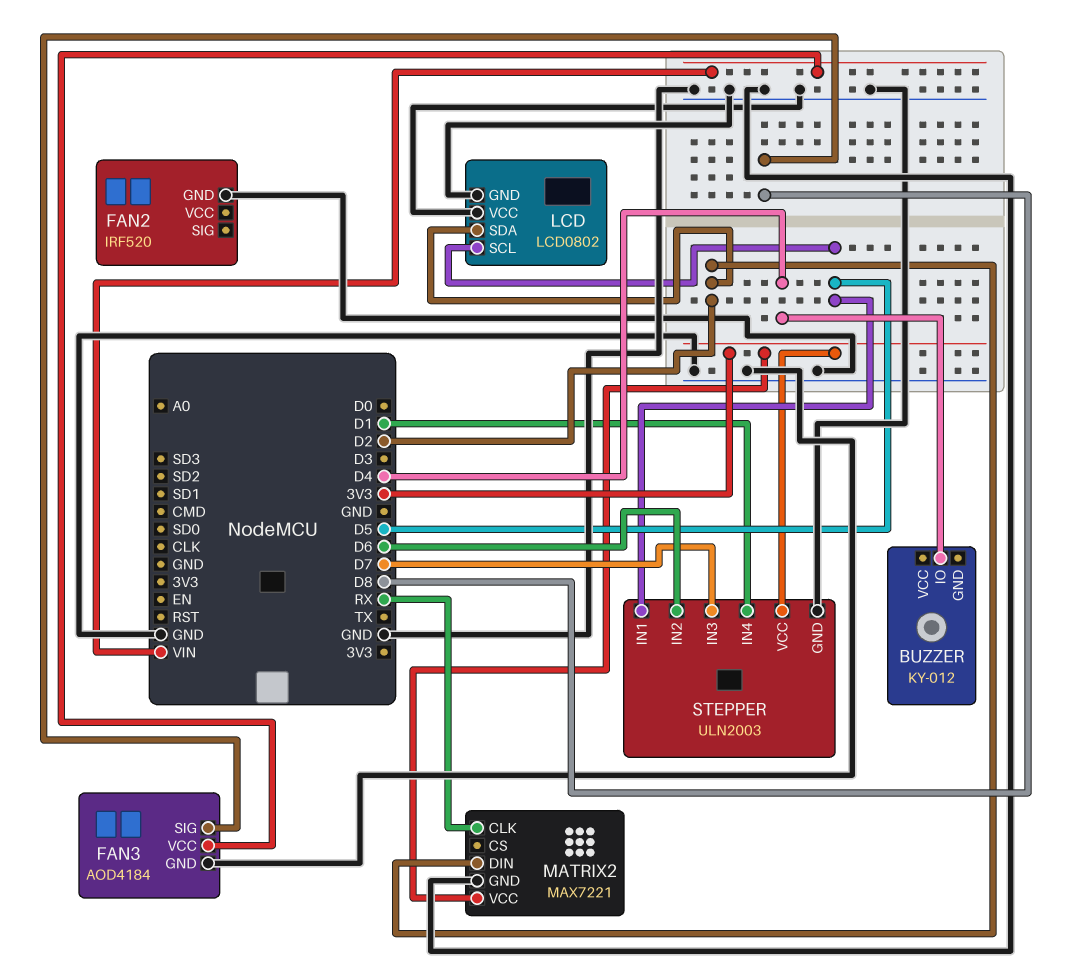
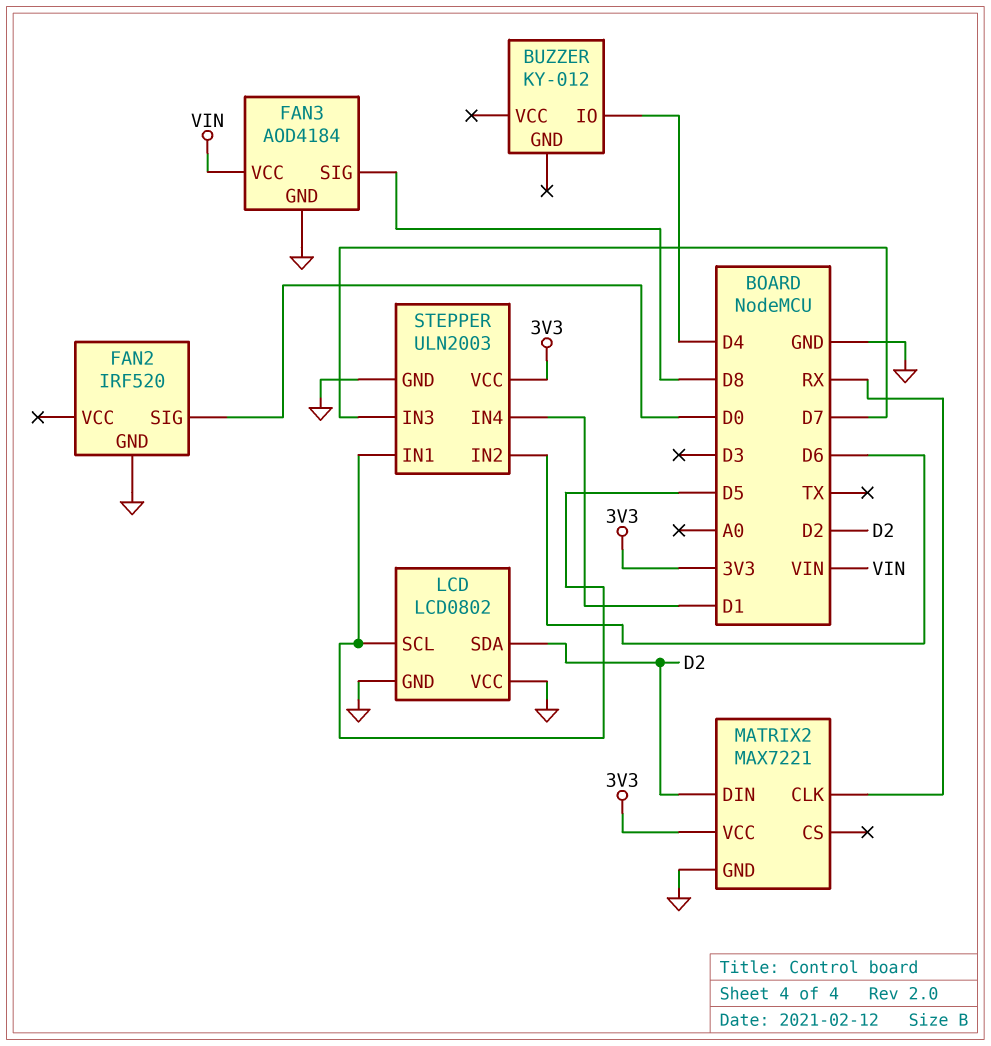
FAN2 pin SIG: none -> D0

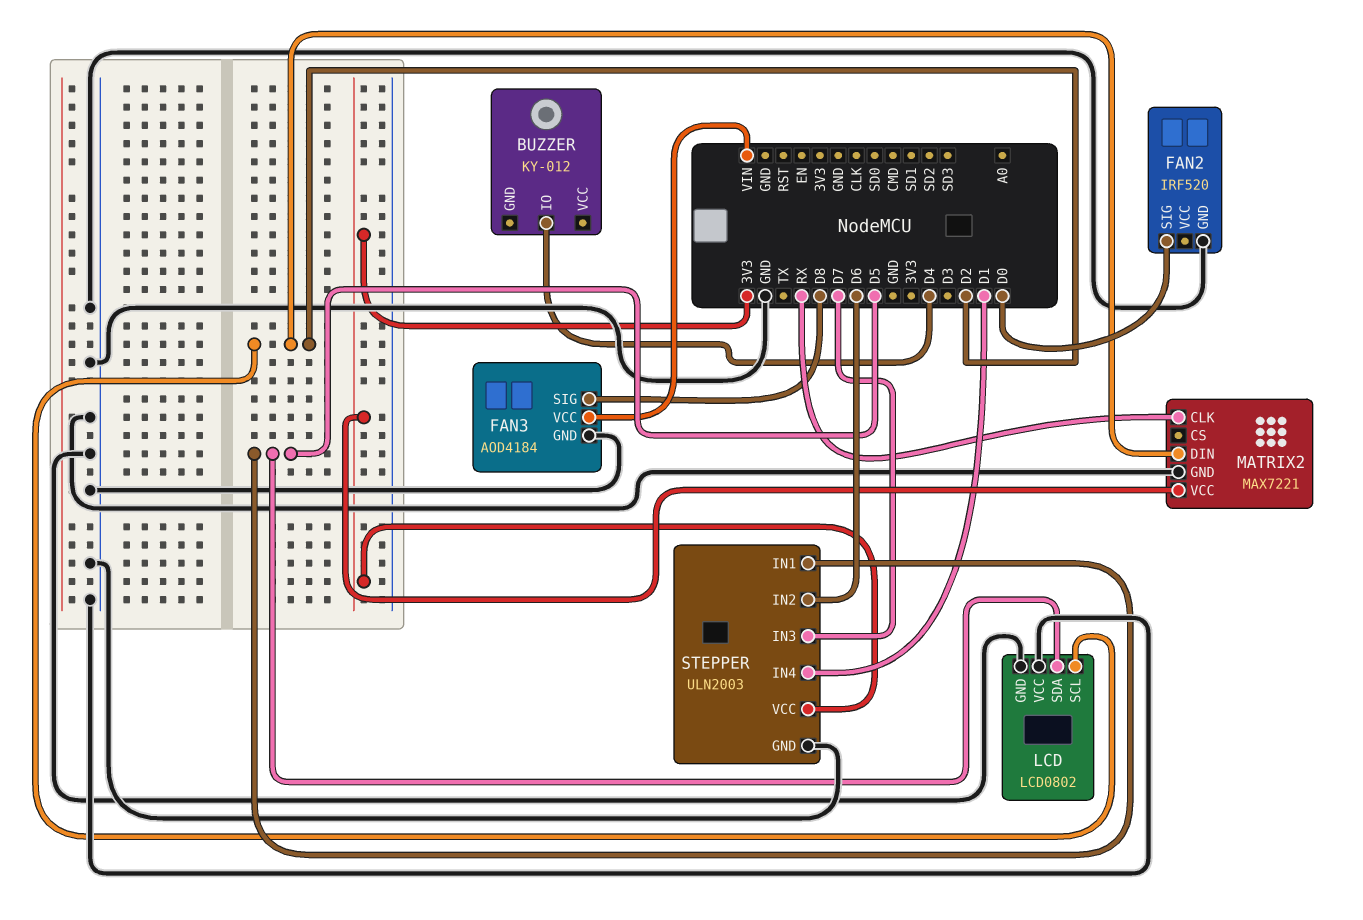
LCD pin SCL: D5 -> D2
LCD pin SDA: D2 -> D5

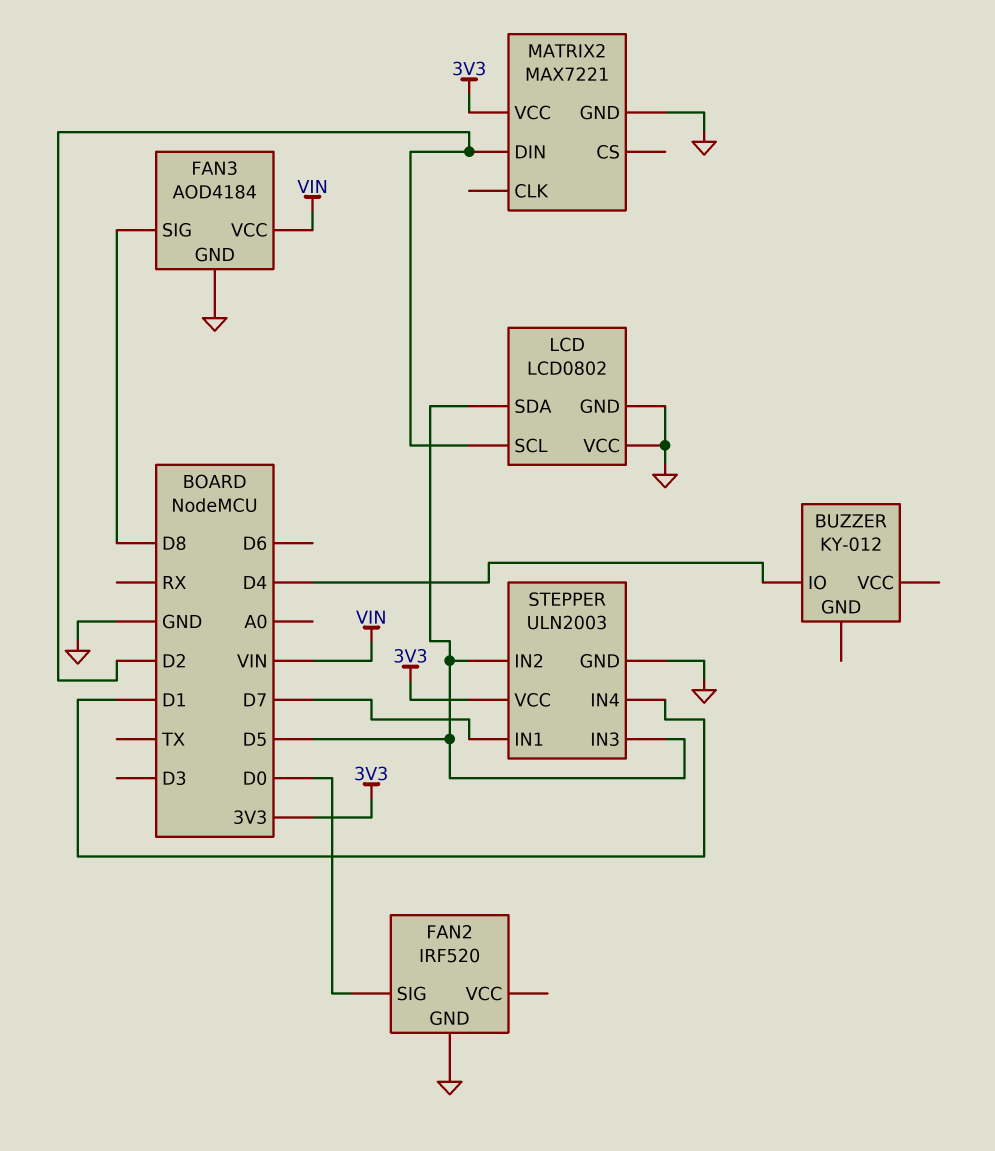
MATRIX2 pin CLK: RX -> none
STEPPER pin IN1: D5 -> D7
STEPPER pin IN2: D6 -> D5
STEPPER pin IN3: D7 -> D5

